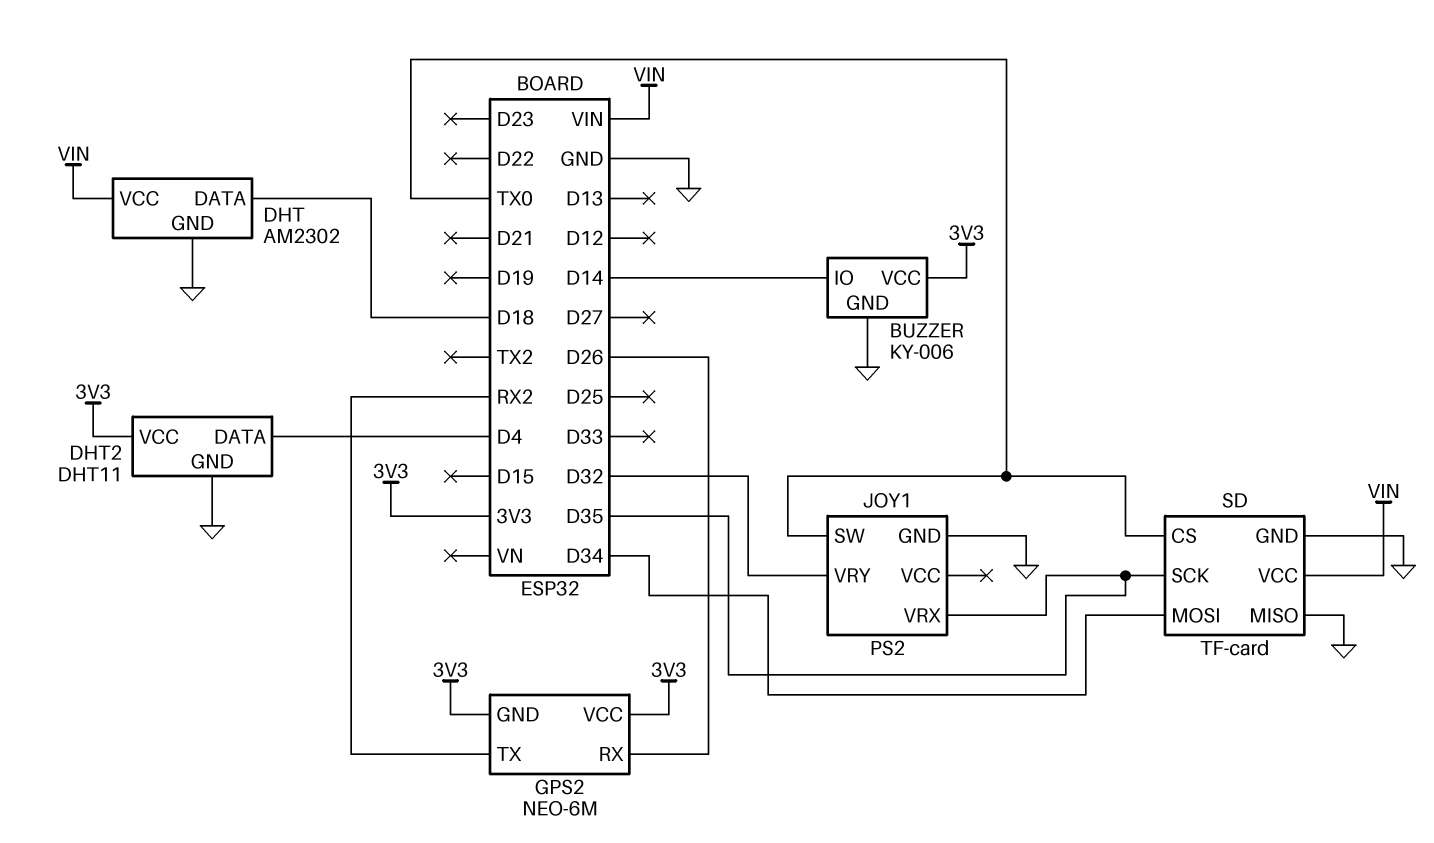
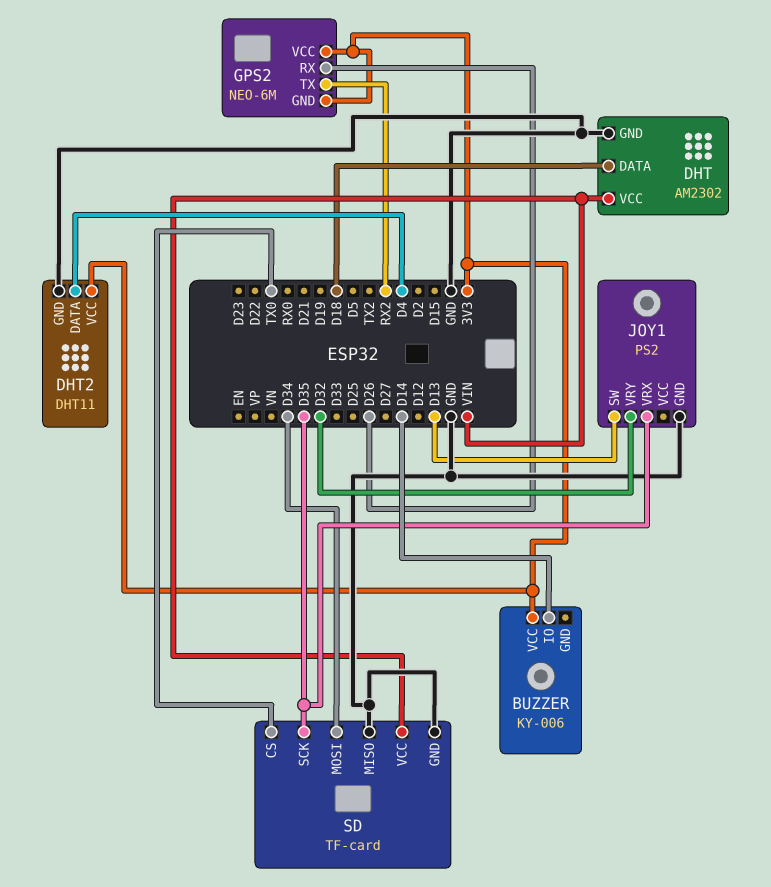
BUZZER pin GND: GND -> none
JOY1 pin SW: TX0 -> D13

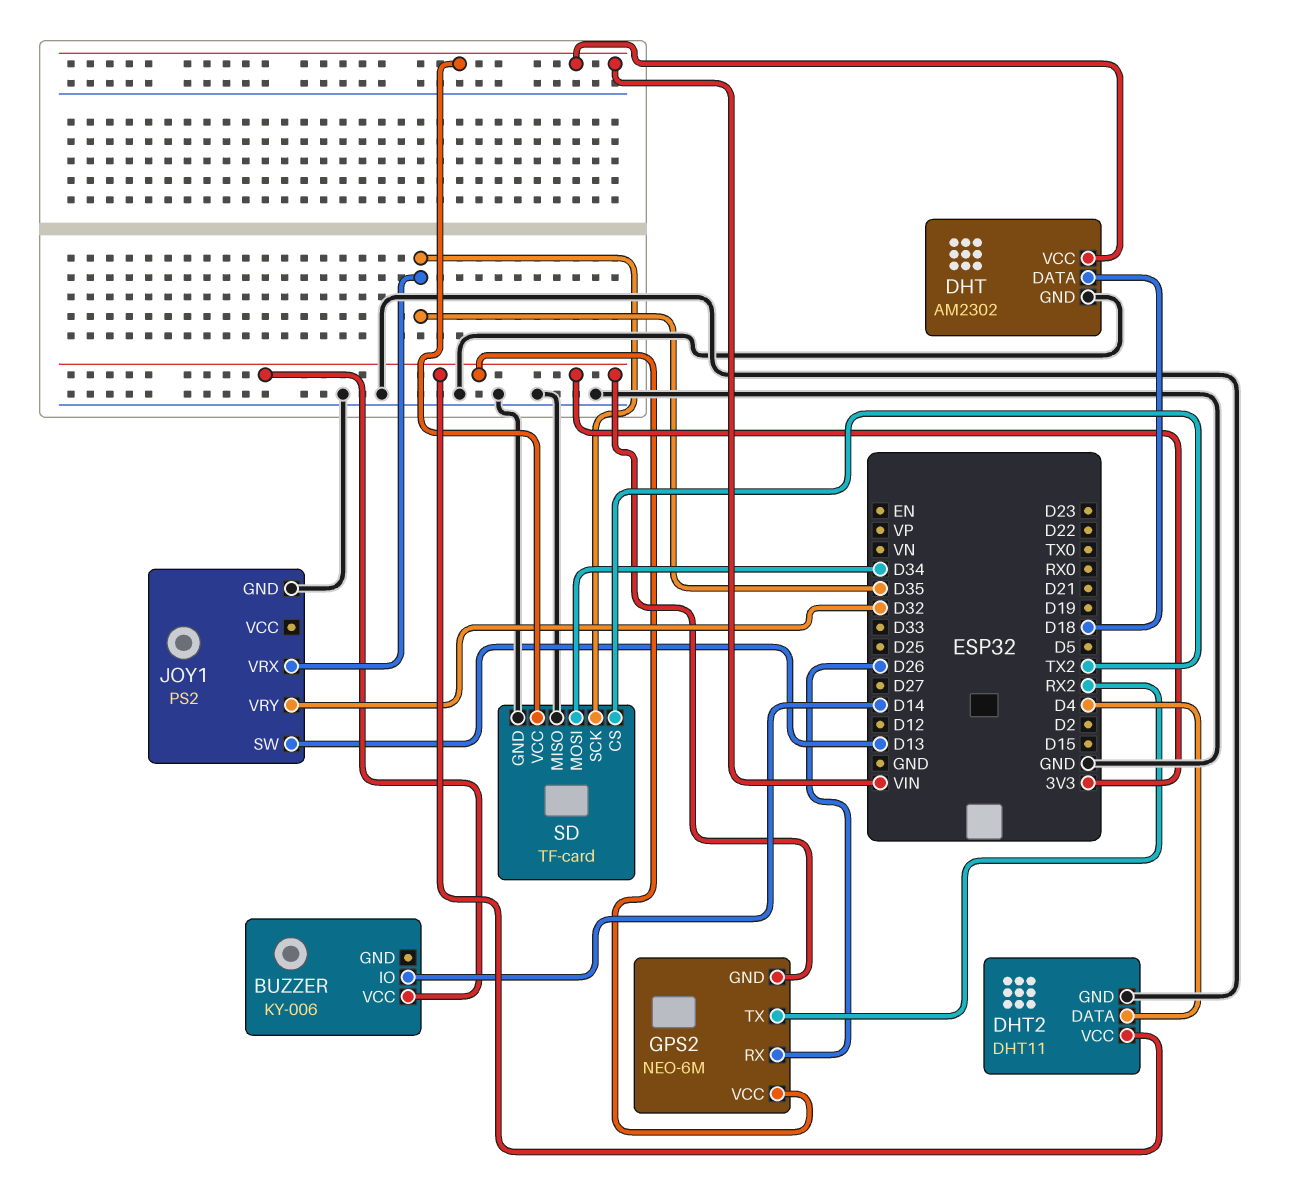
SD pin CS: TX0 -> TX2

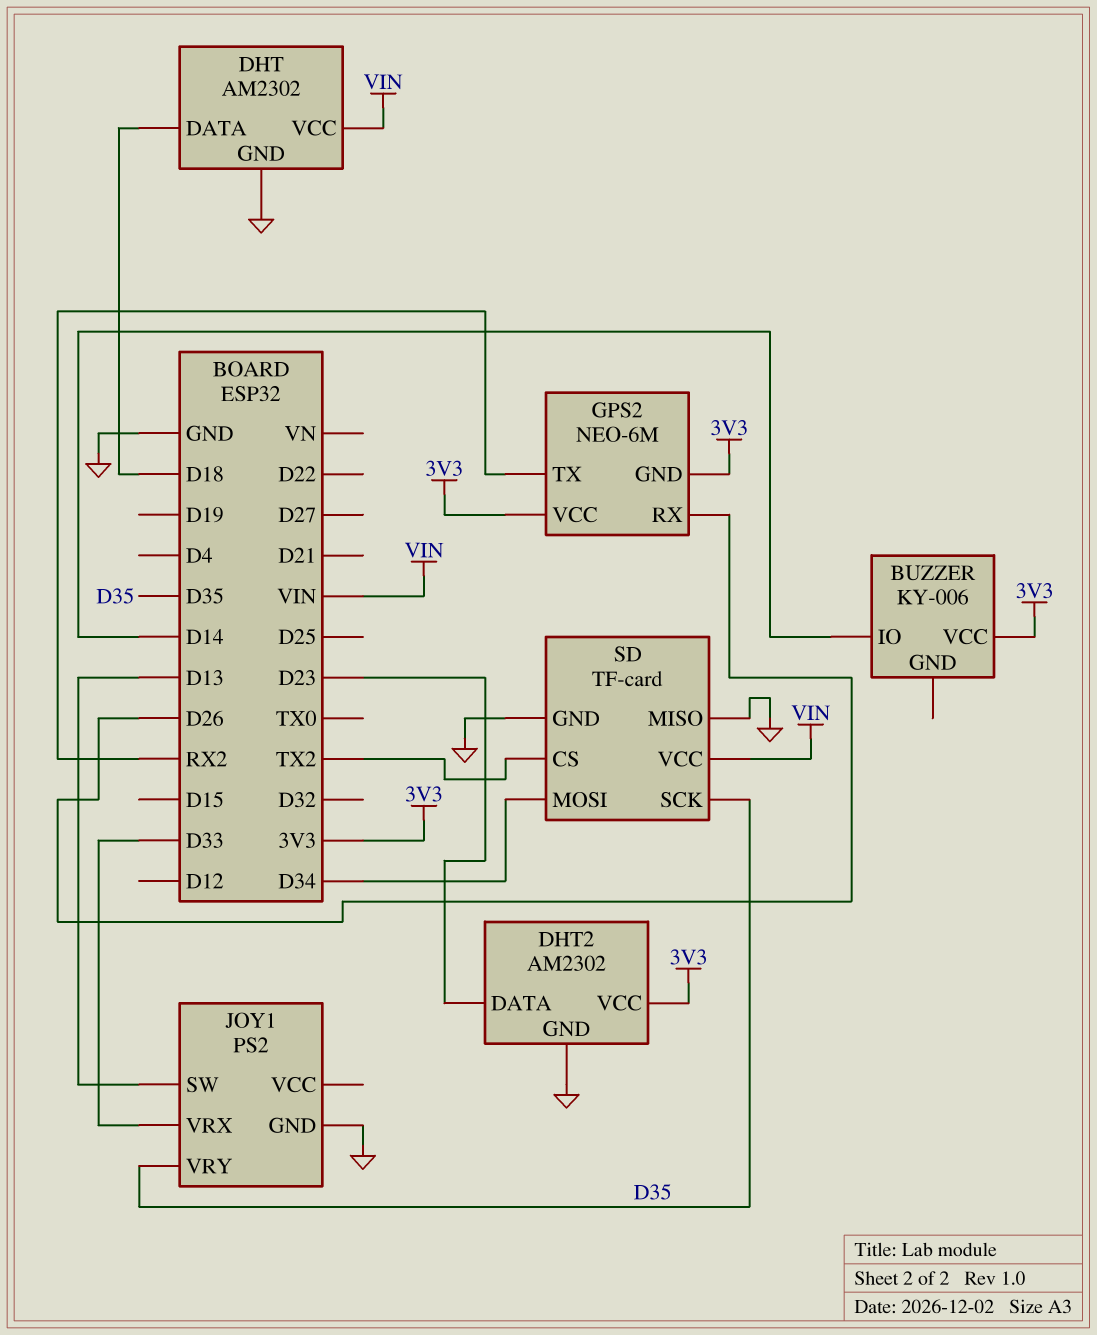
DHT2: DHT11 -> AM2302
DHT2 pin DATA: D4 -> D23
JOY1 pin VRX: D35 -> D33
JOY1 pin VRY: D32 -> D35

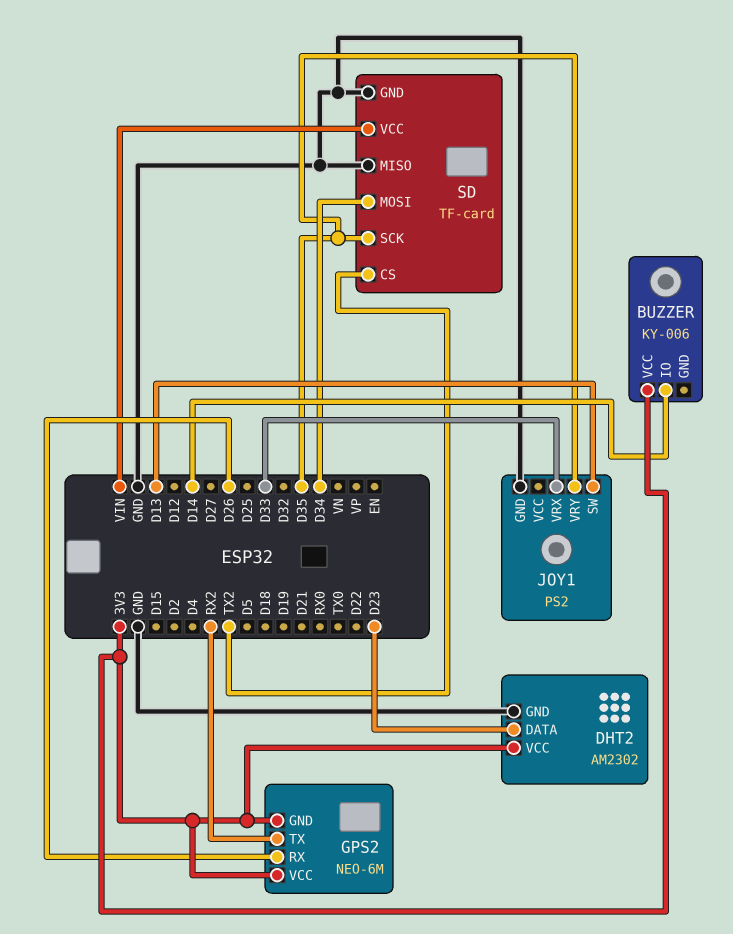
DHT: AM2302 -> none
DHT pin DATA: D18 -> none
DHT pin GND: GND -> none
DHT pin VCC: VIN -> none

